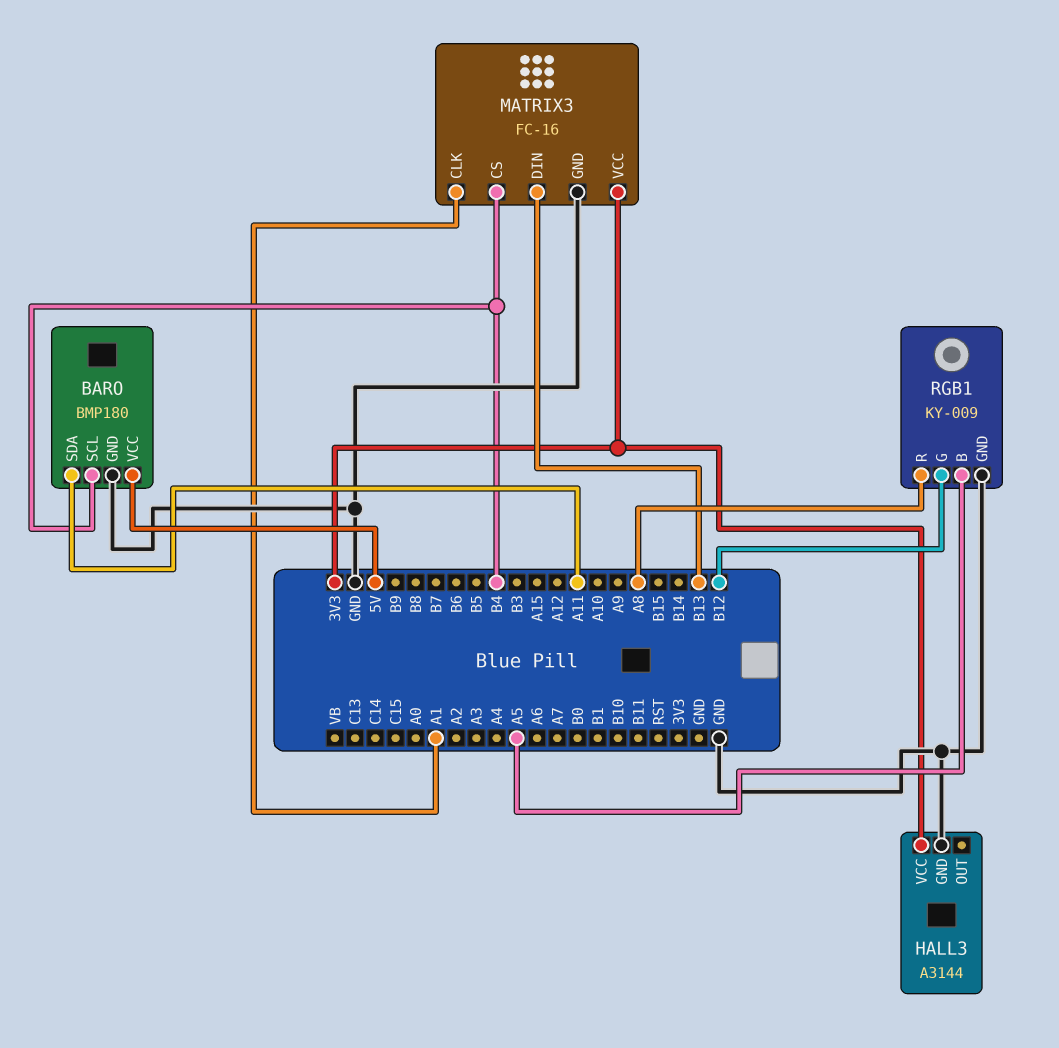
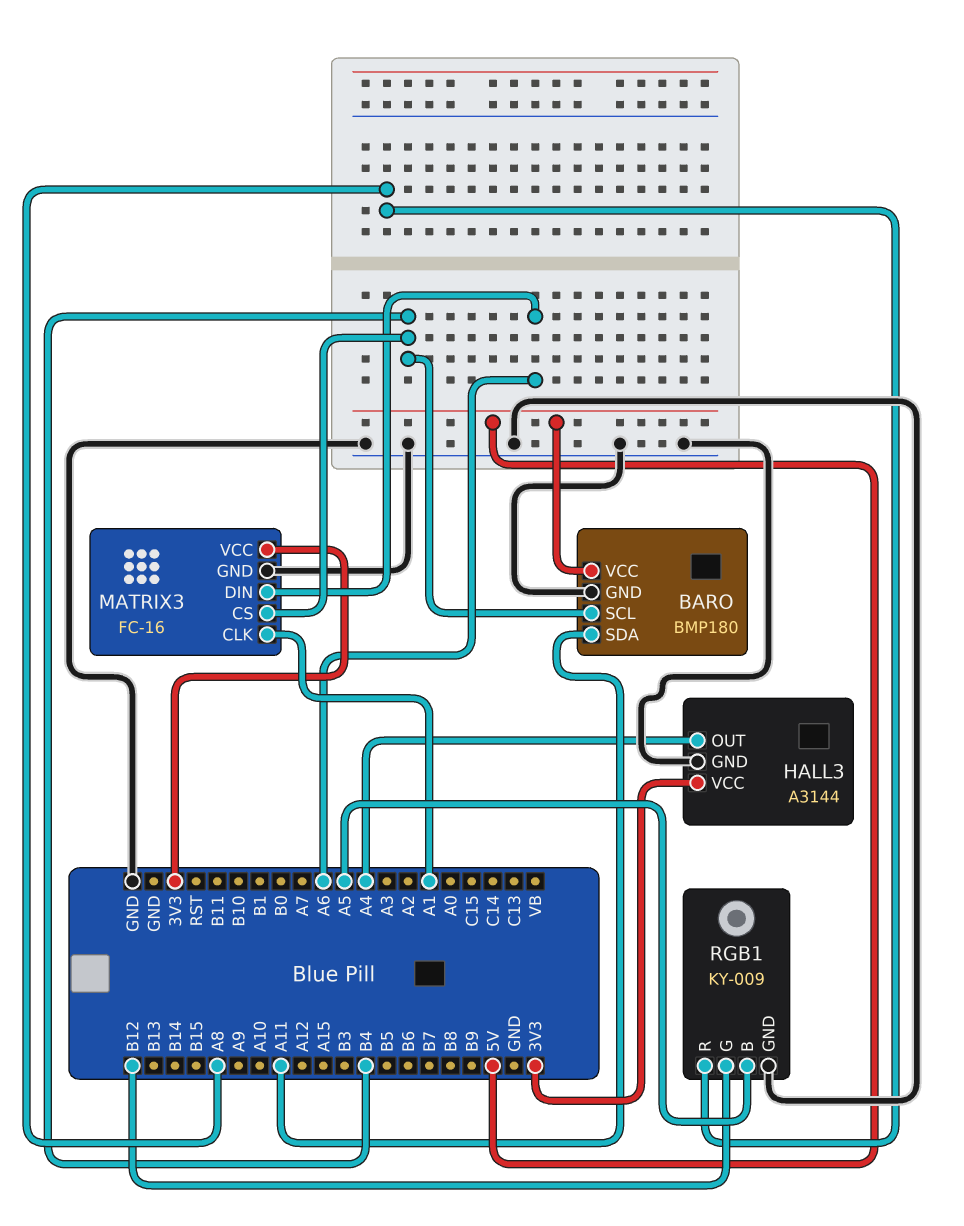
HALL3 pin OUT: none -> A4
MATRIX3 pin DIN: B13 -> A6

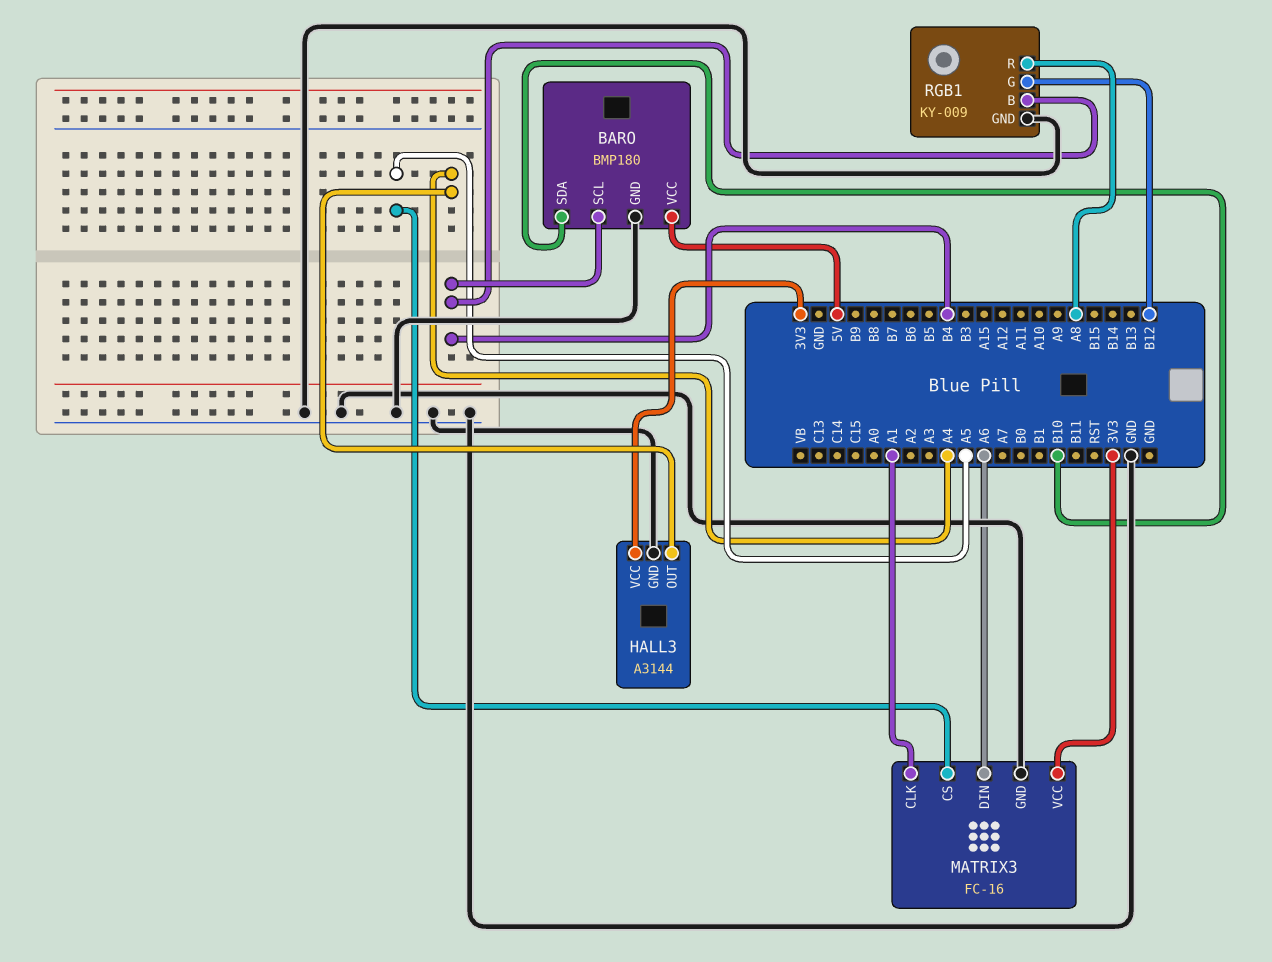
BARO pin SDA: A11 -> B10
MATRIX3 pin CS: B4 -> A5
RGB1 pin B: A5 -> B4

